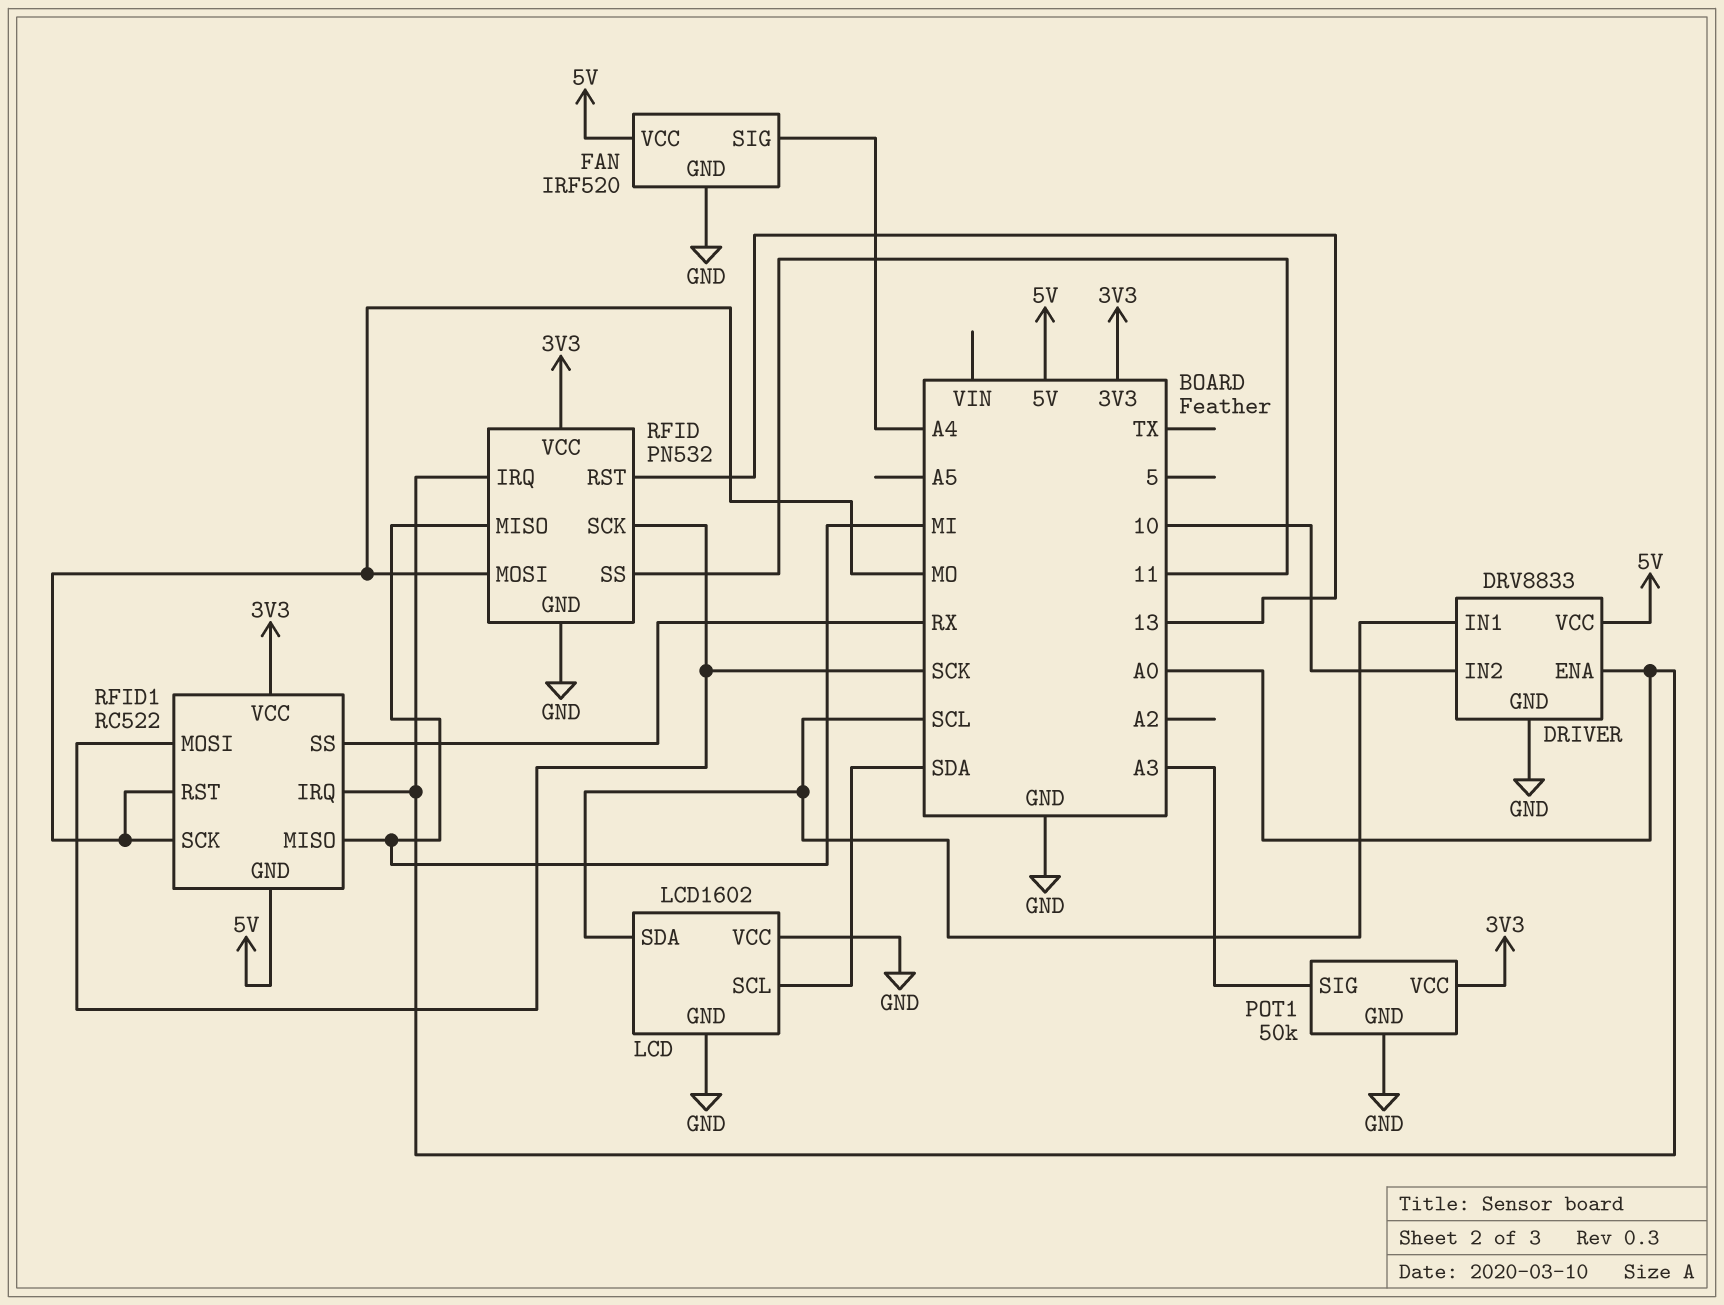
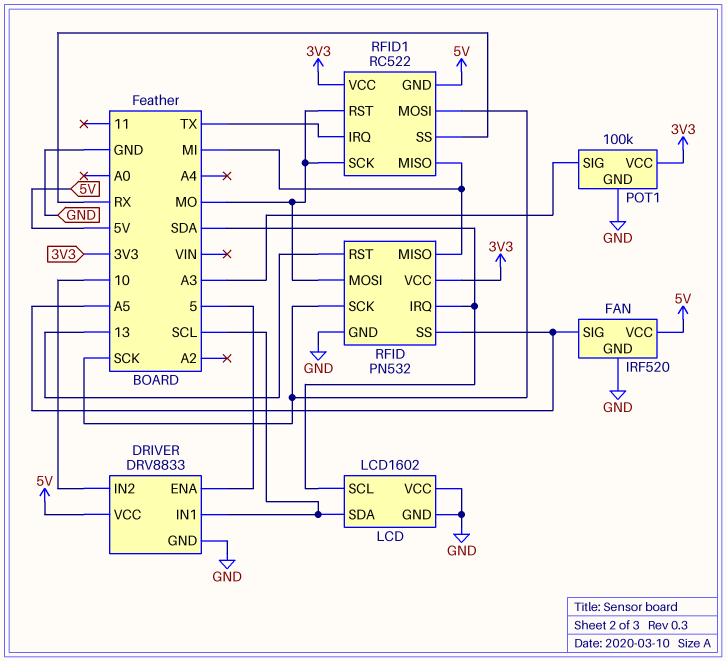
DRIVER pin ENA: A0 -> 5
FAN pin SIG: A4 -> A5
POT1: 50k -> 100k
RFID pin IRQ: A0 -> SDA
RFID pin SS: 11 -> A5
RFID1 pin IRQ: A0 -> TX

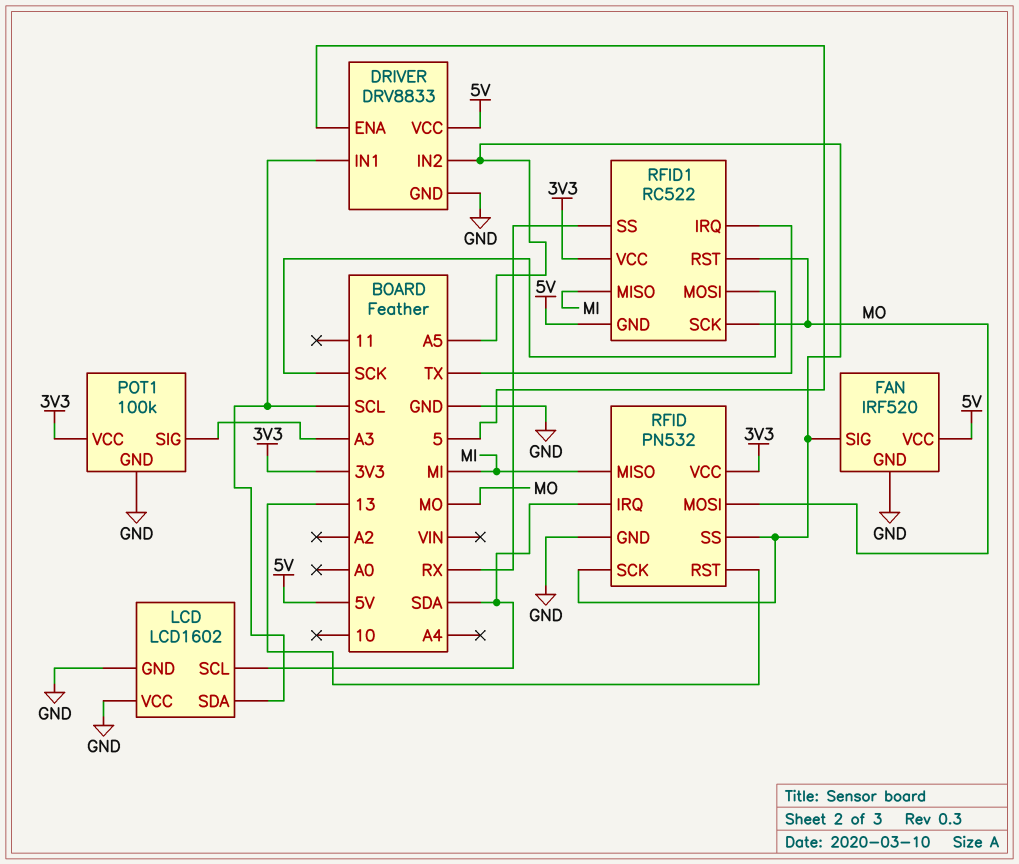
DRIVER pin IN2: 10 -> A5
RFID pin SCK: SCK -> A5

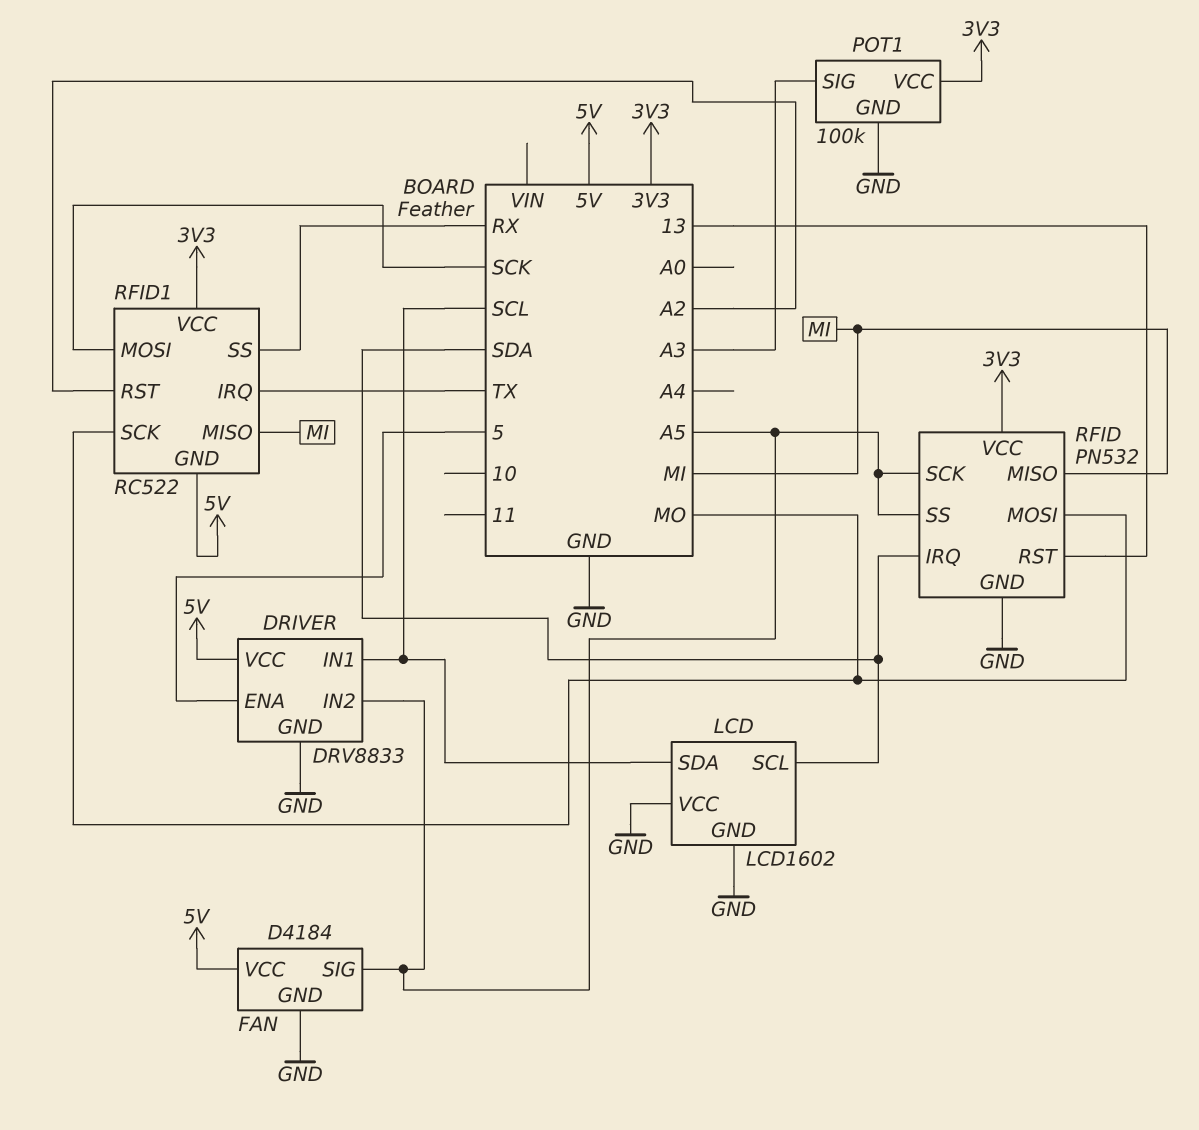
FAN: IRF520 -> D4184
RFID1 pin RST: MO -> A2

